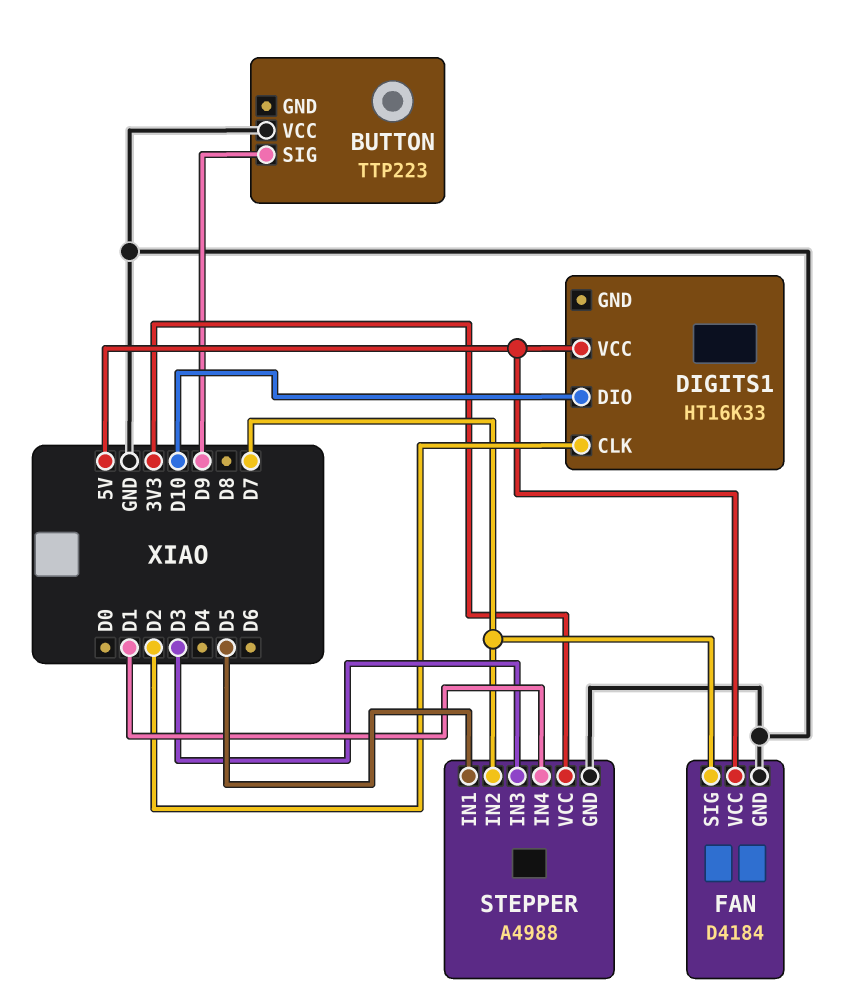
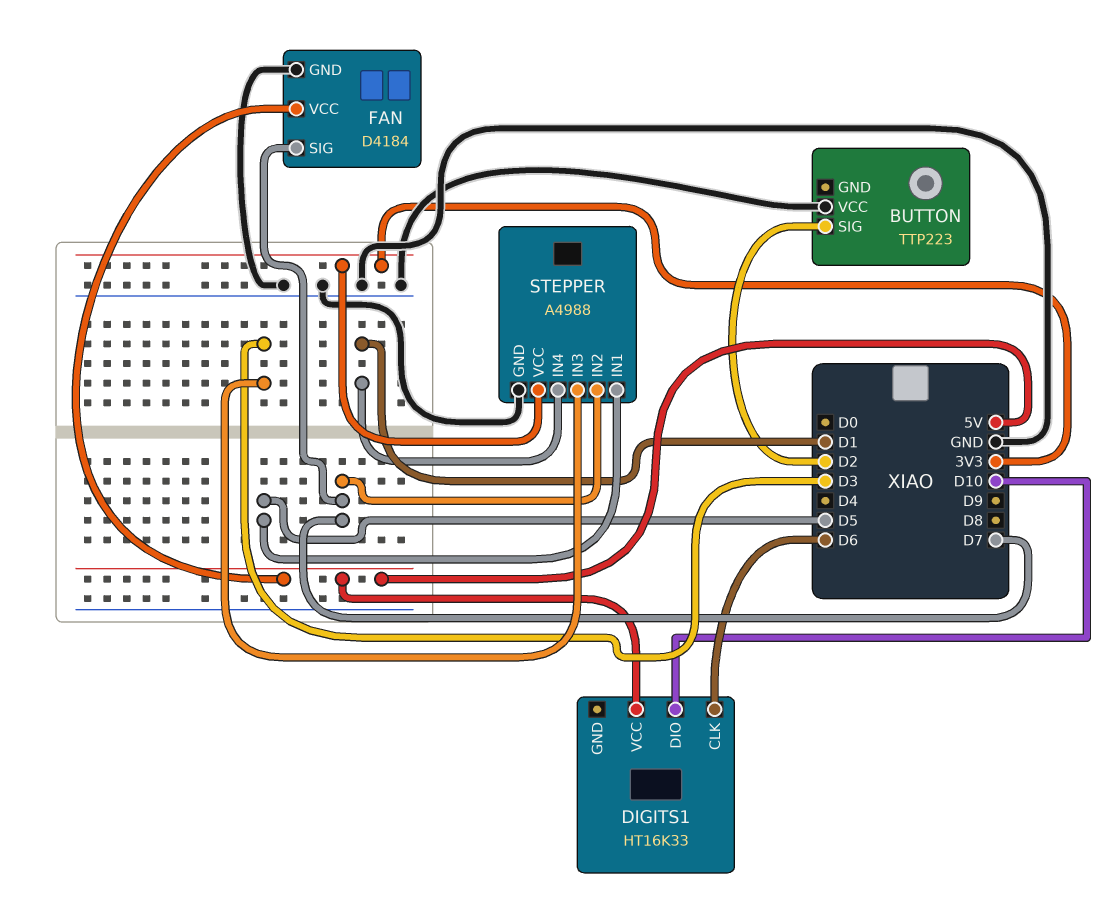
BUTTON pin SIG: D9 -> D2
DIGITS1 pin CLK: D2 -> D6

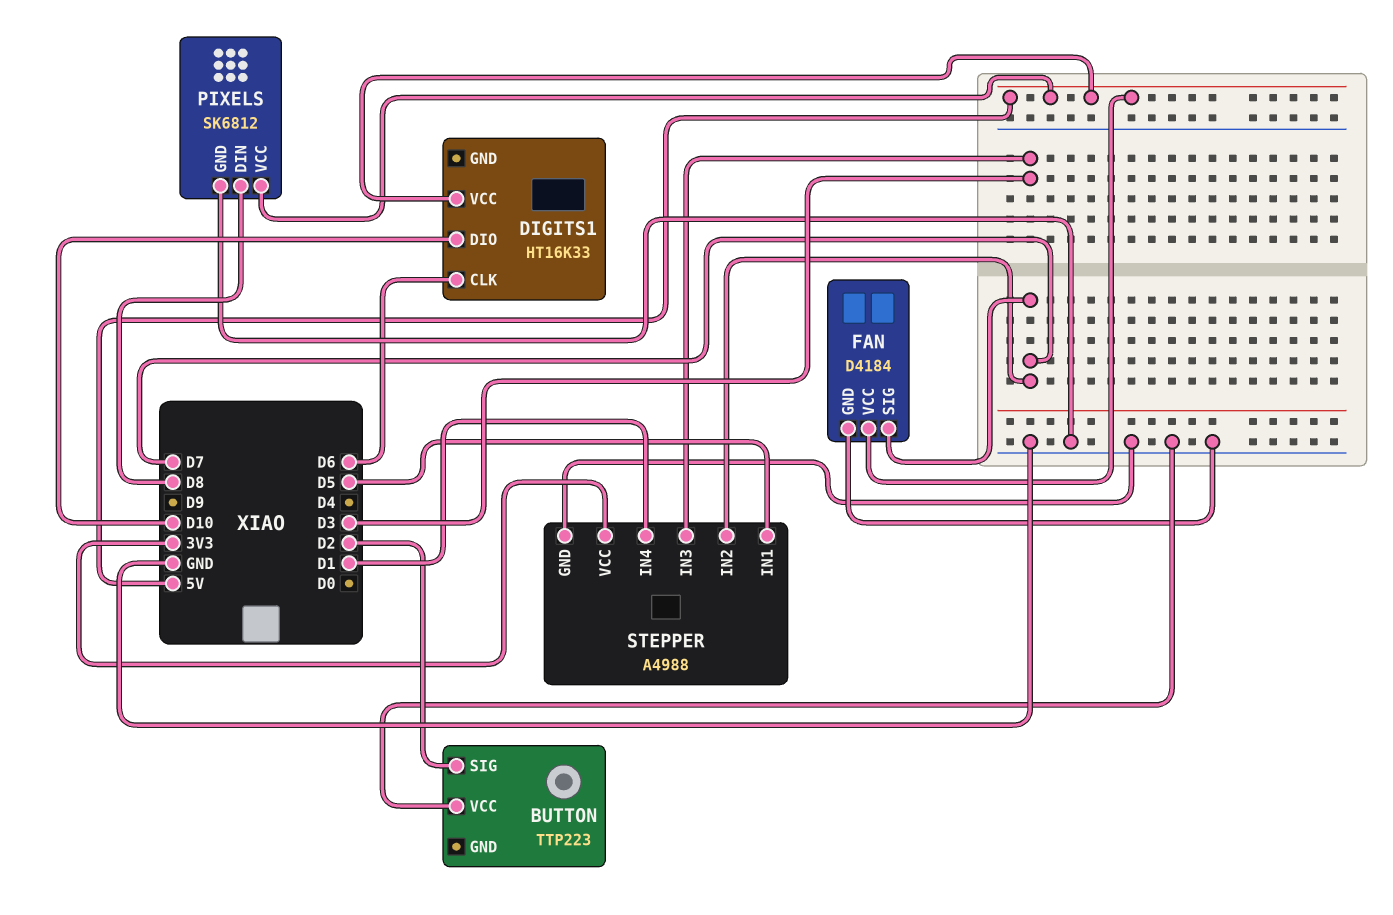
PIXELS: none -> SK6812
PIXELS pin DIN: none -> D8
PIXELS pin GND: none -> GND
PIXELS pin VCC: none -> 5V

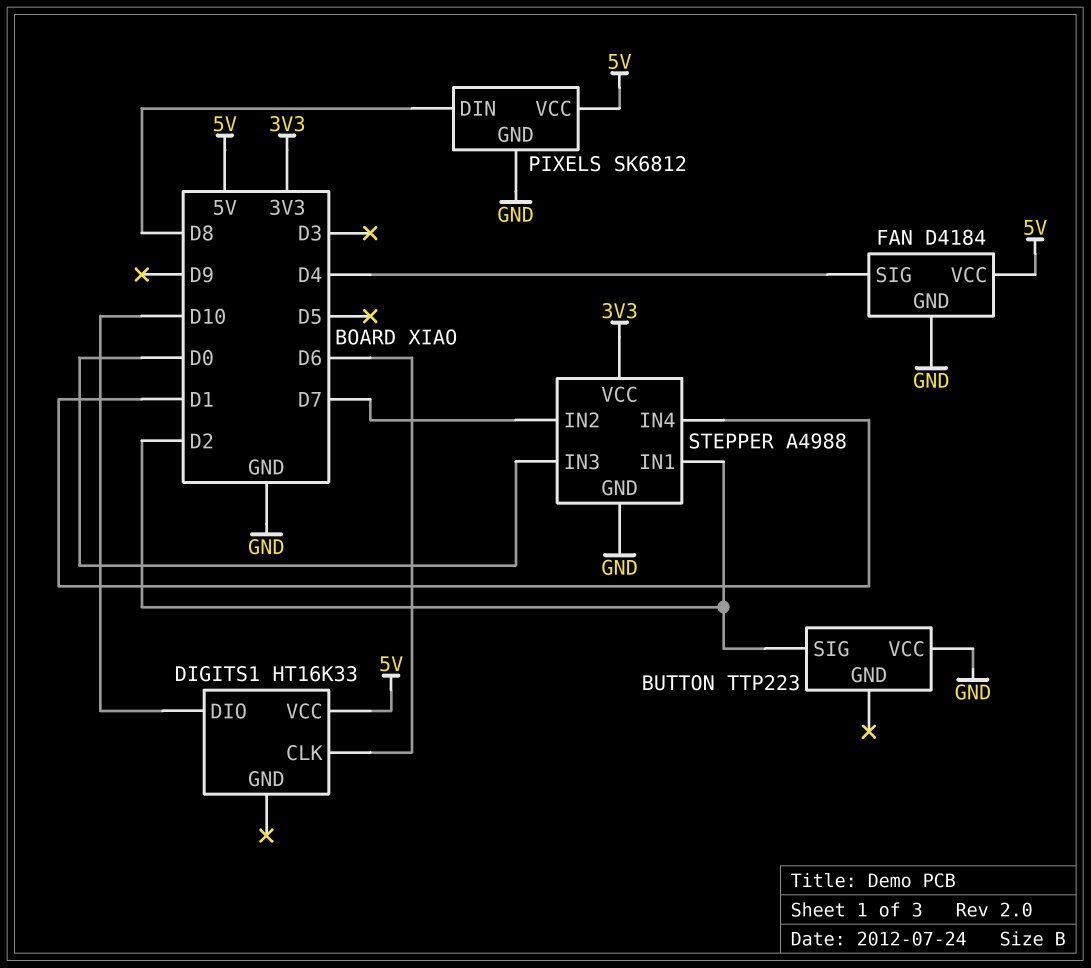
FAN pin SIG: D7 -> D4
STEPPER pin IN1: D5 -> D2
STEPPER pin IN3: D3 -> D0

